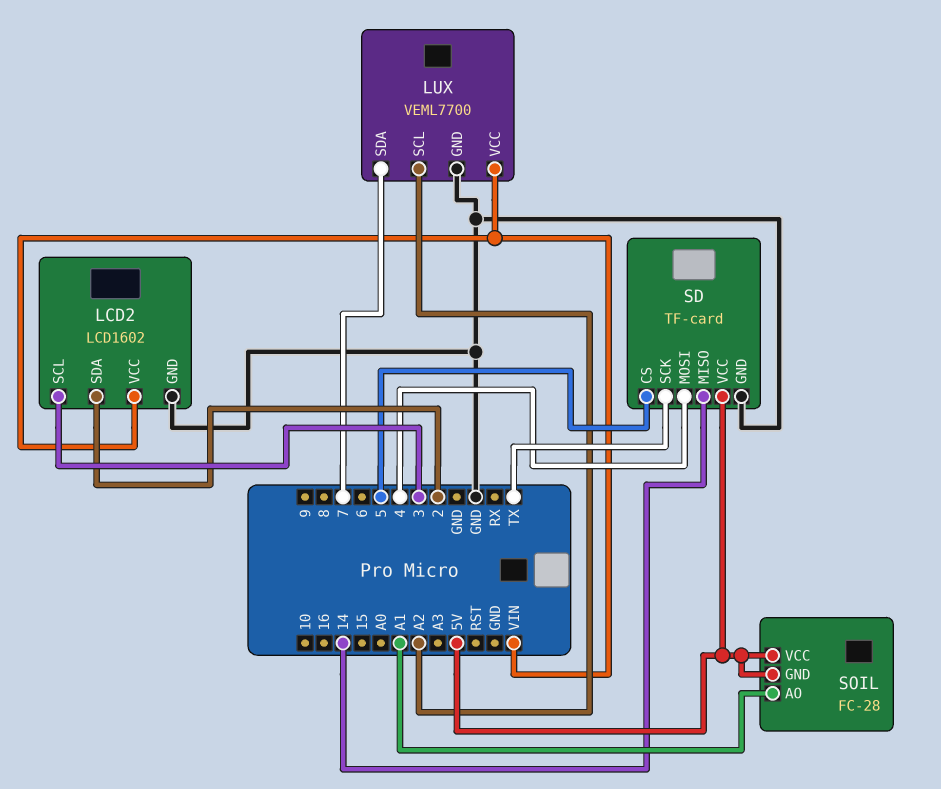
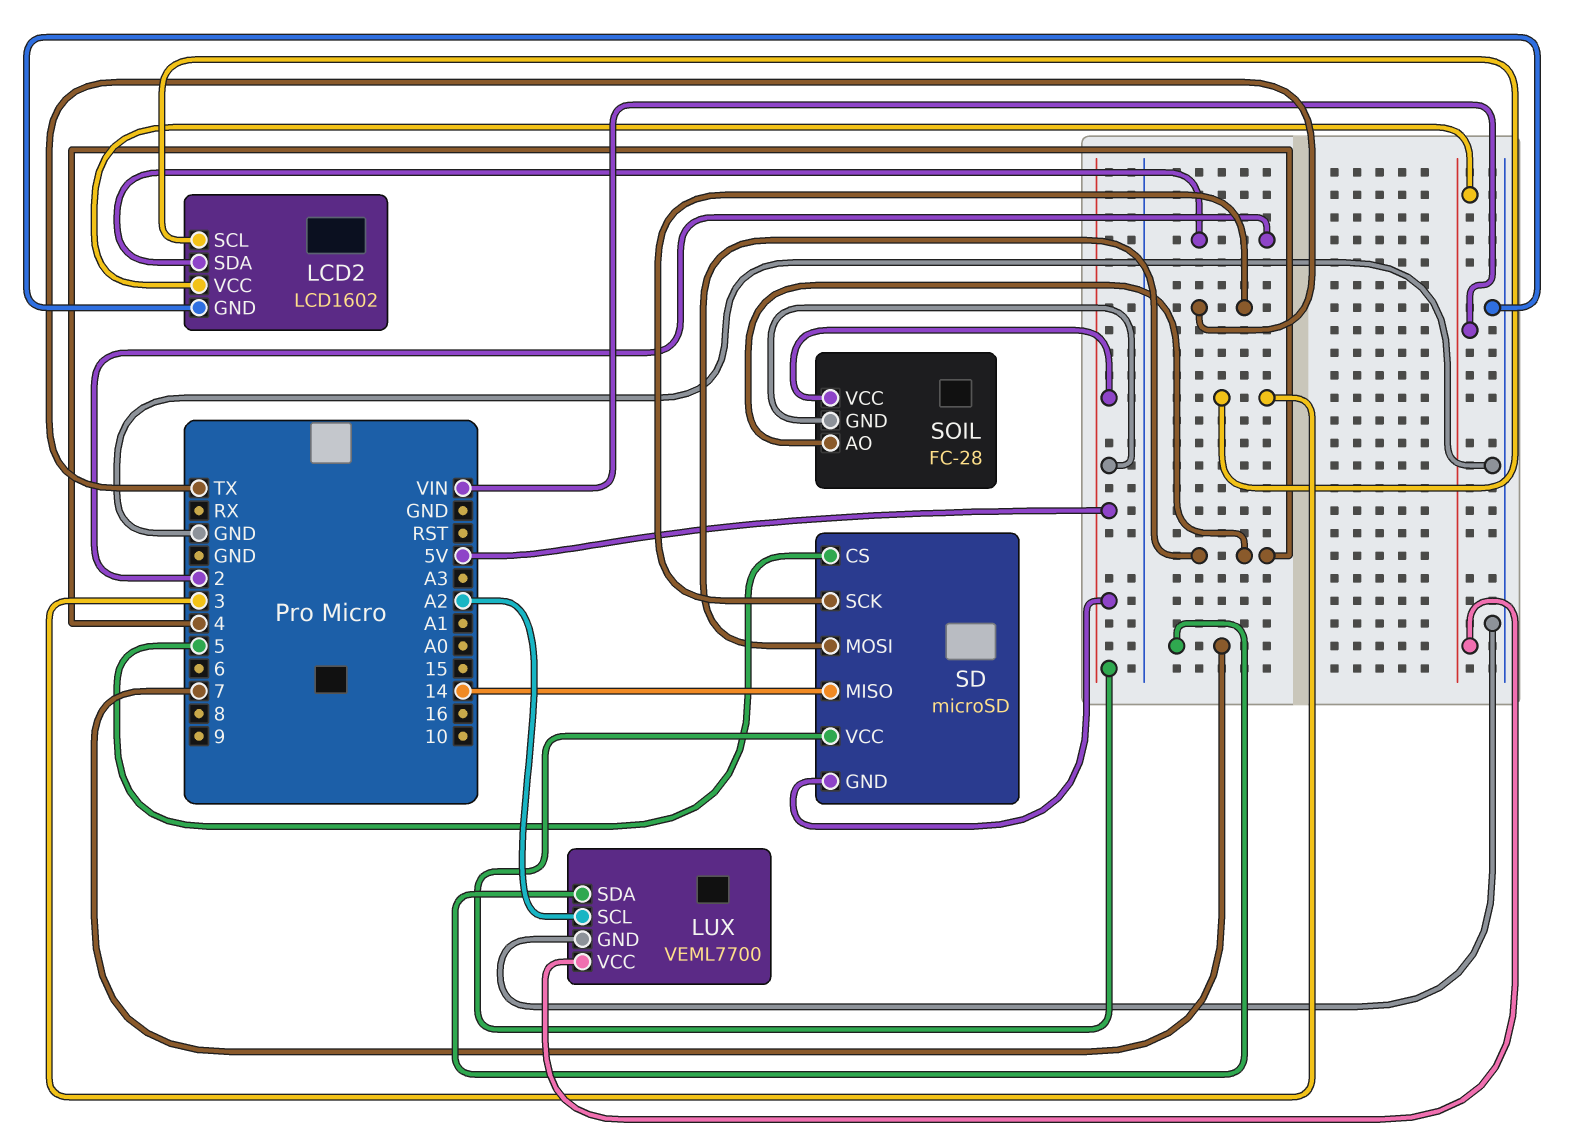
SD: TF-card -> microSD
SD pin GND: GND -> 5V
SOIL pin AO: A1 -> 4

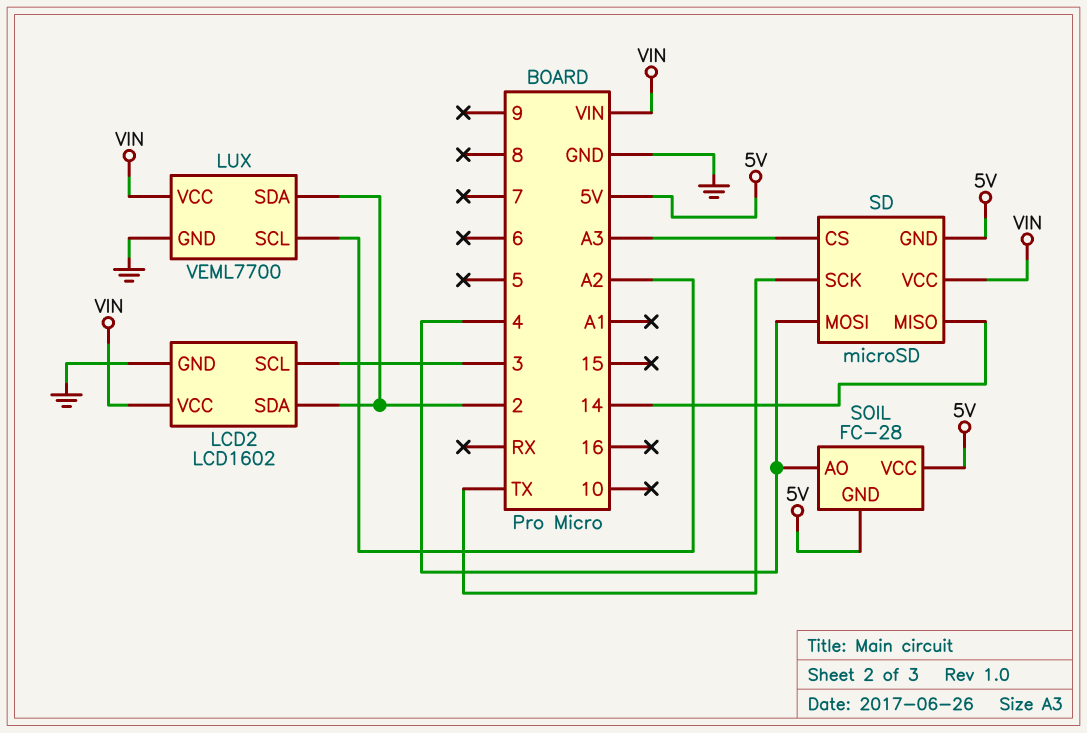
LUX pin SDA: 7 -> 2
SD pin CS: 5 -> A3
SD pin VCC: 5V -> VIN

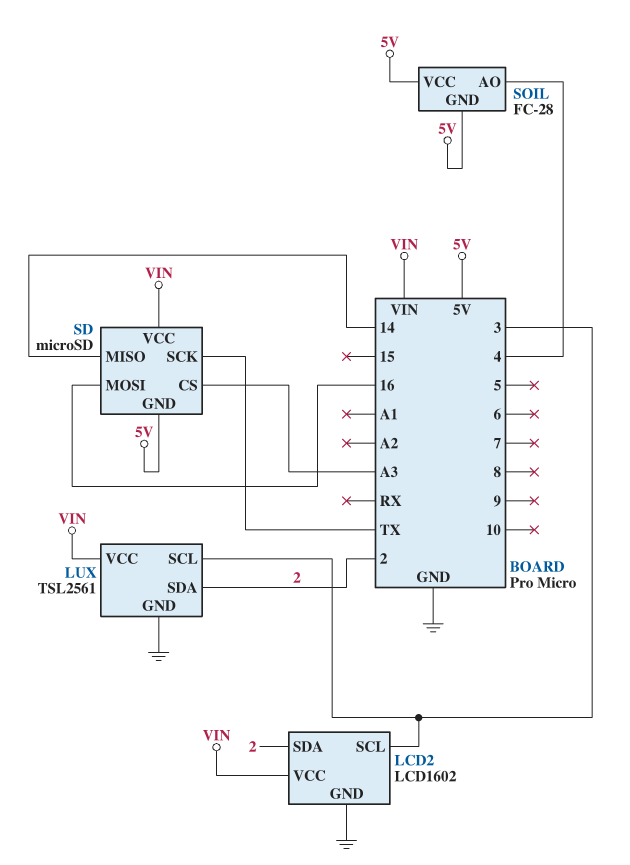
LUX: VEML7700 -> TSL2561
LUX pin SCL: A2 -> 3
SD pin MOSI: 4 -> 16

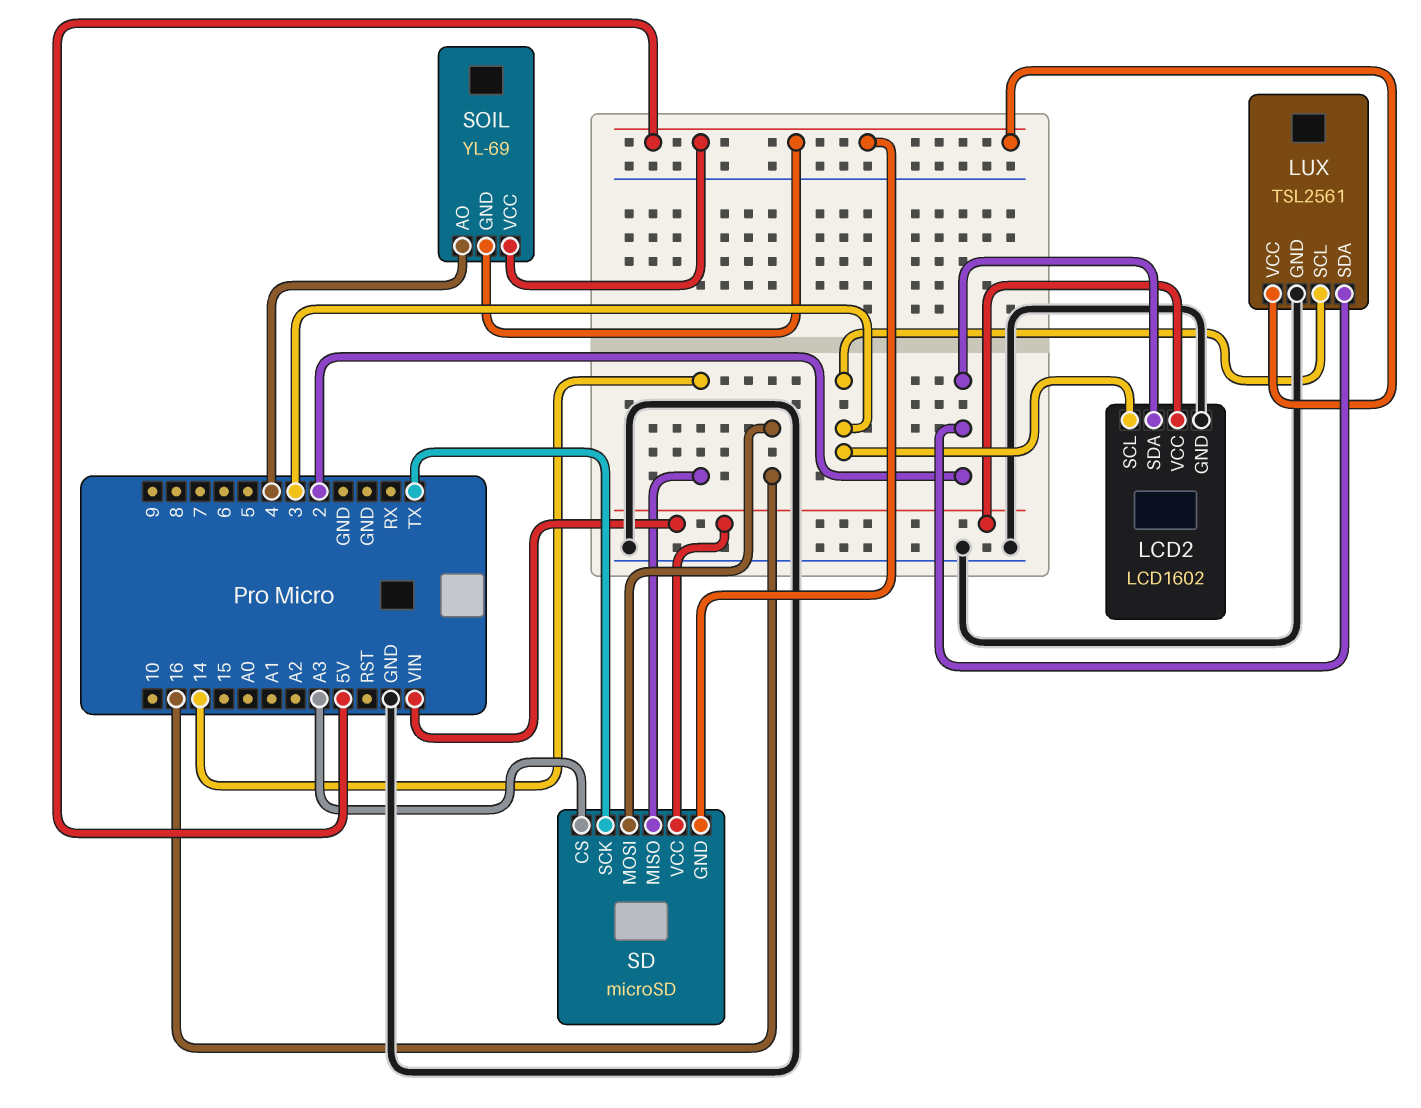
LUX pin VCC: VIN -> 5V
SOIL: FC-28 -> YL-69

